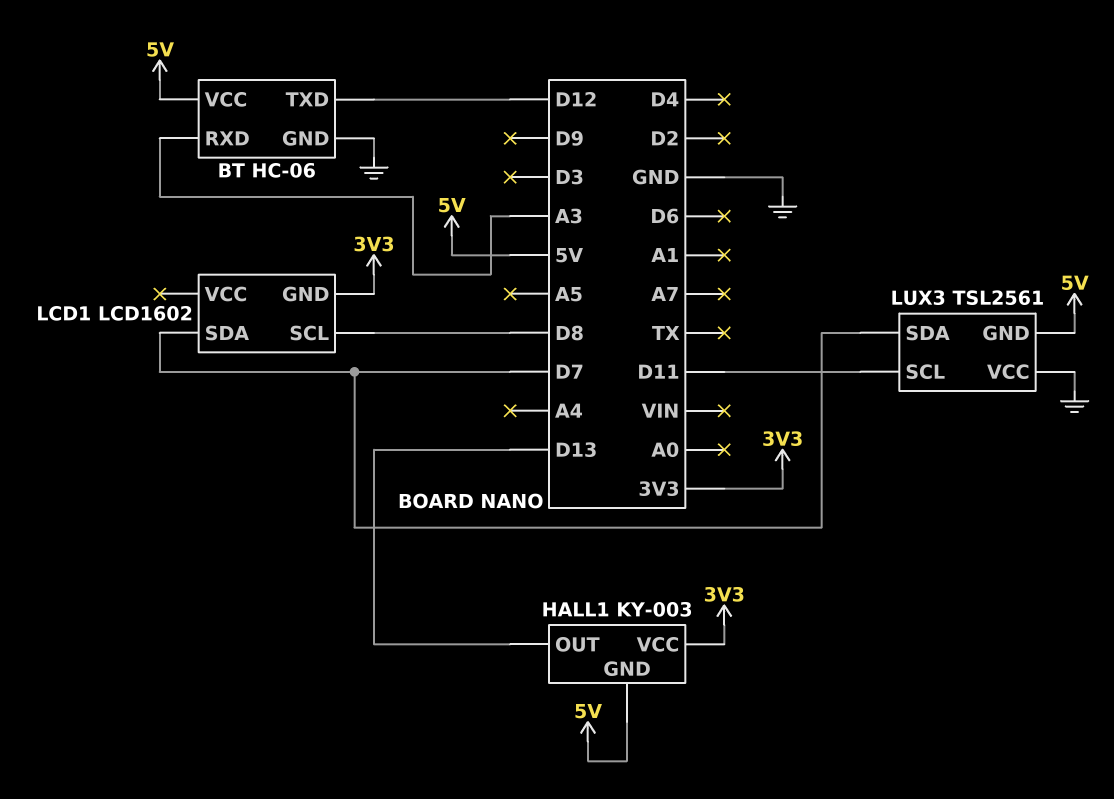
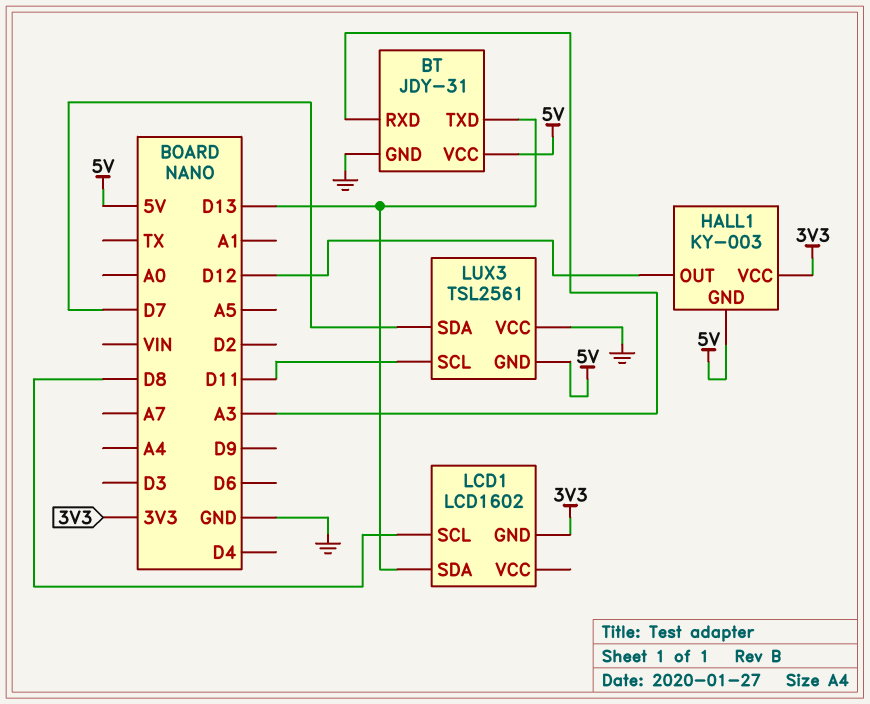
BT: HC-06 -> JDY-31
BT pin TXD: D12 -> D13
HALL1 pin OUT: D13 -> D12
LCD1 pin SDA: D7 -> D13

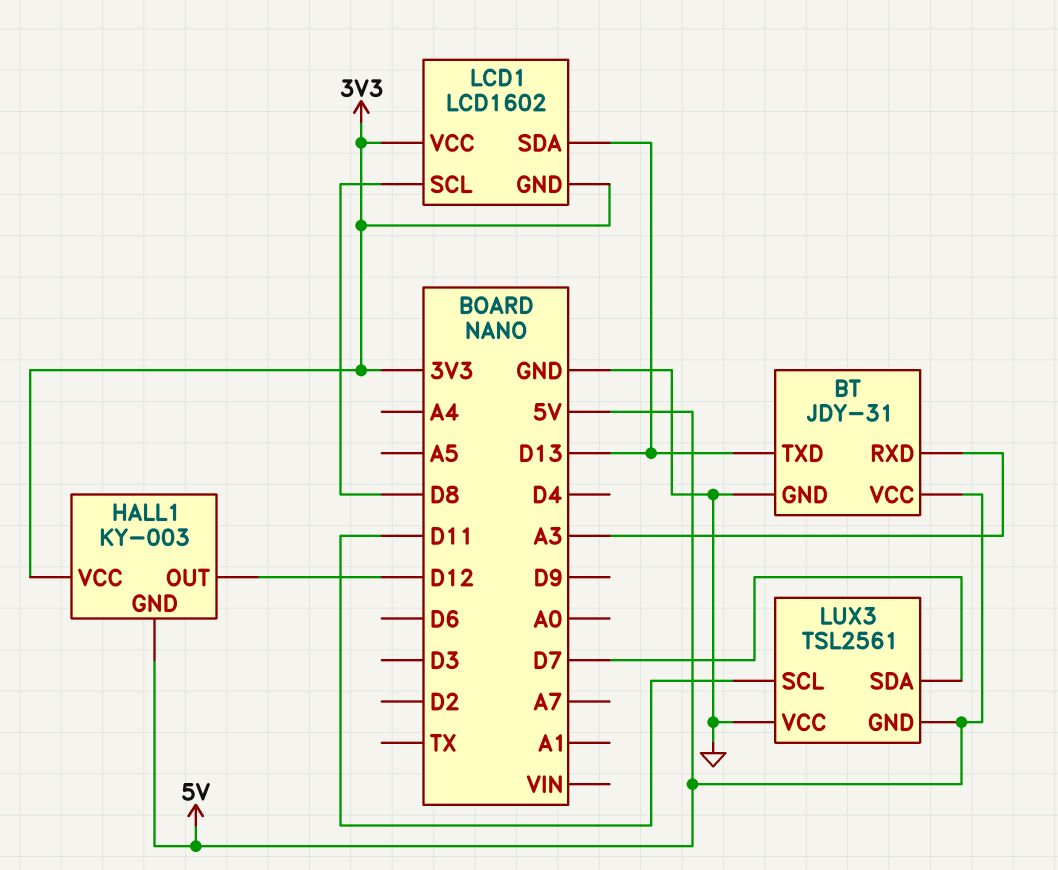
LCD1 pin VCC: none -> 3V3

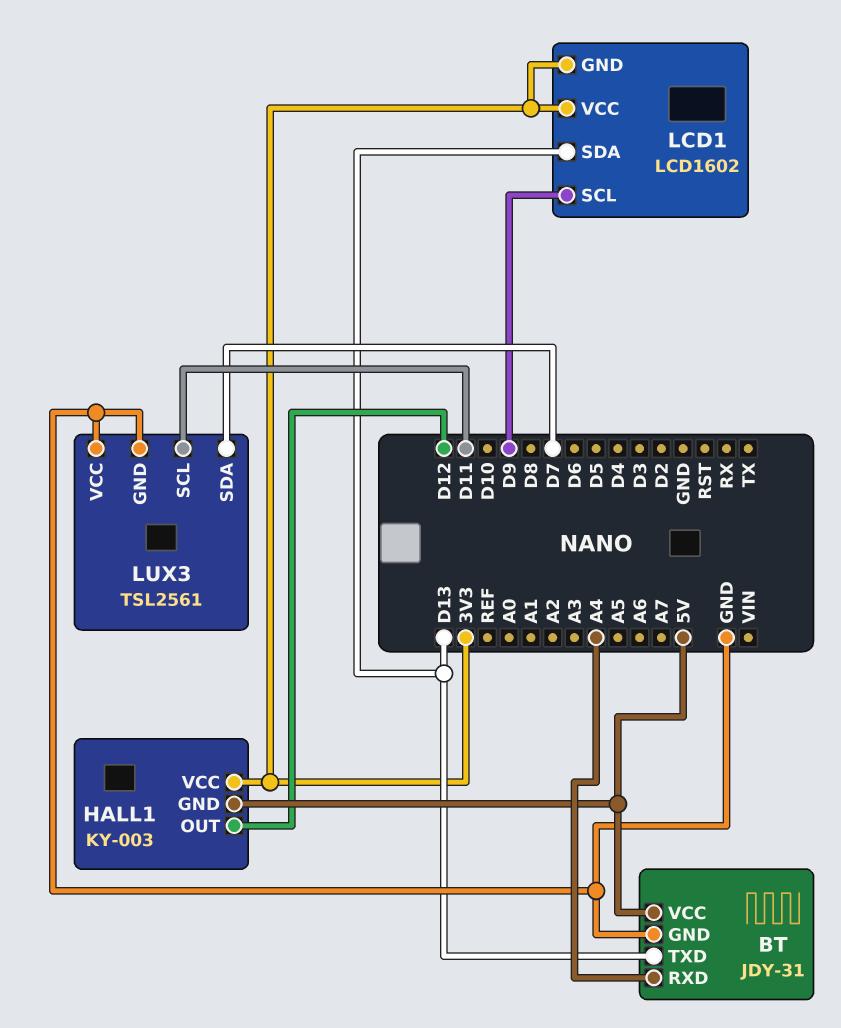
BT pin RXD: A3 -> A4
LCD1 pin SCL: D8 -> D9
LUX3 pin GND: 5V -> GND

